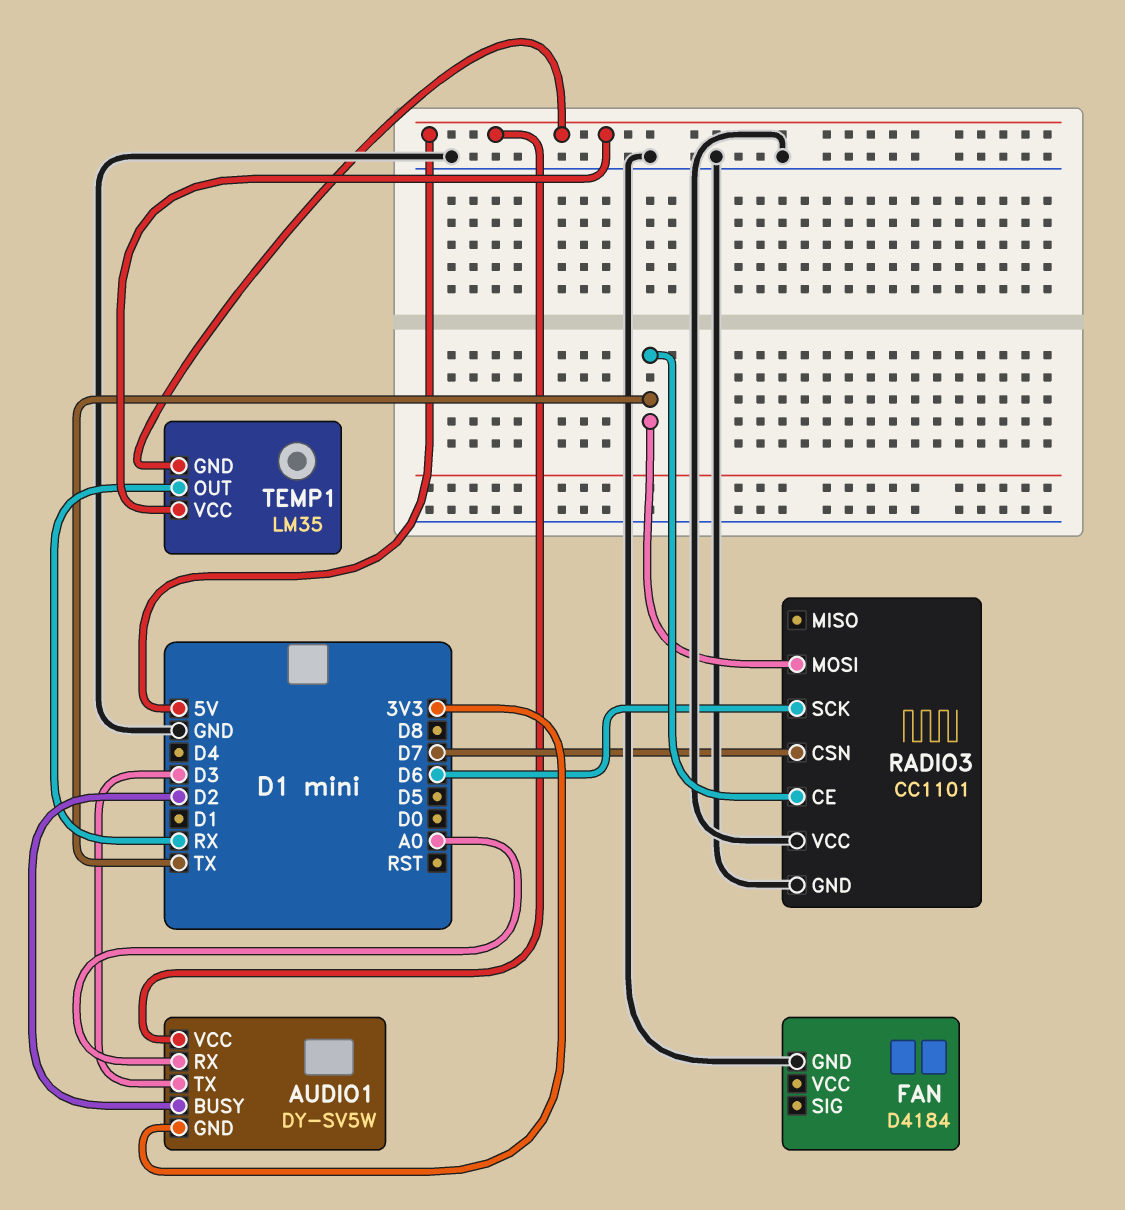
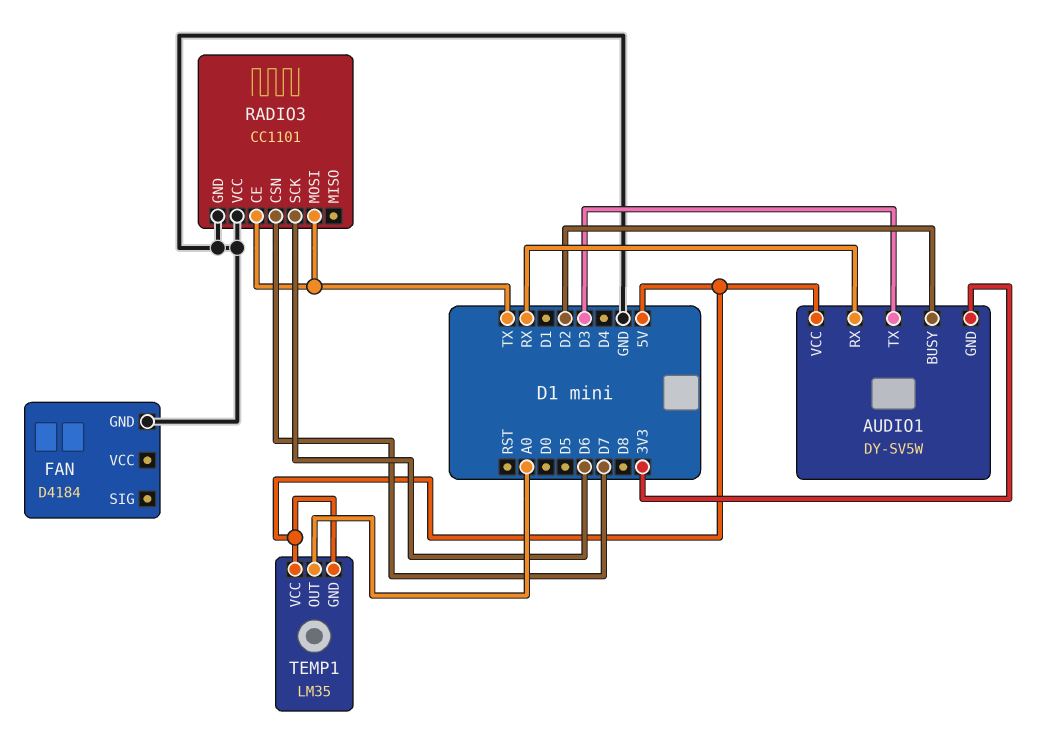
AUDIO1 pin RX: A0 -> RX
TEMP1 pin OUT: RX -> A0

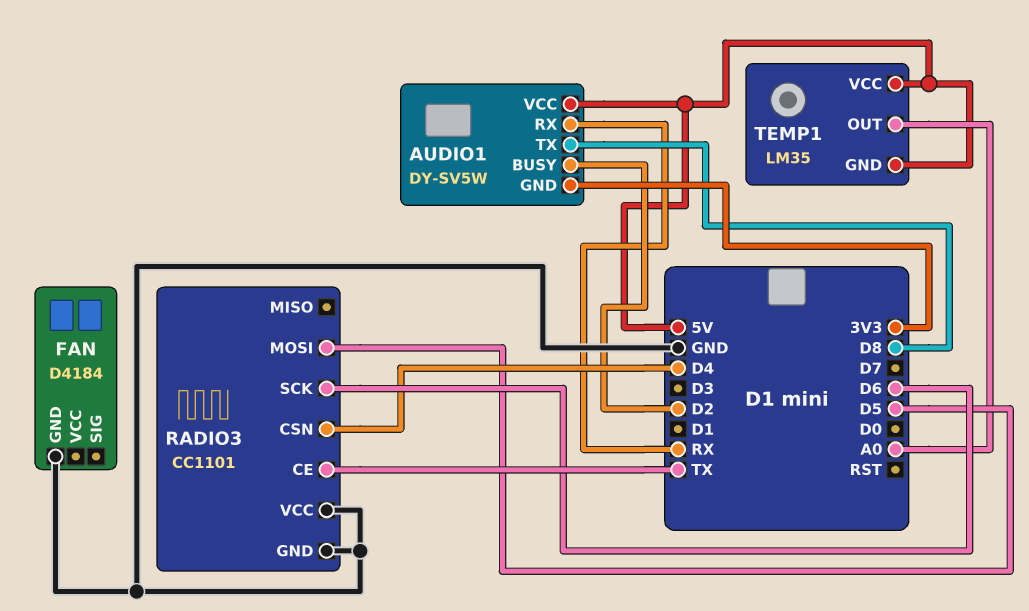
AUDIO1 pin TX: D3 -> D8
RADIO3 pin CSN: D7 -> D4
RADIO3 pin MOSI: TX -> D5

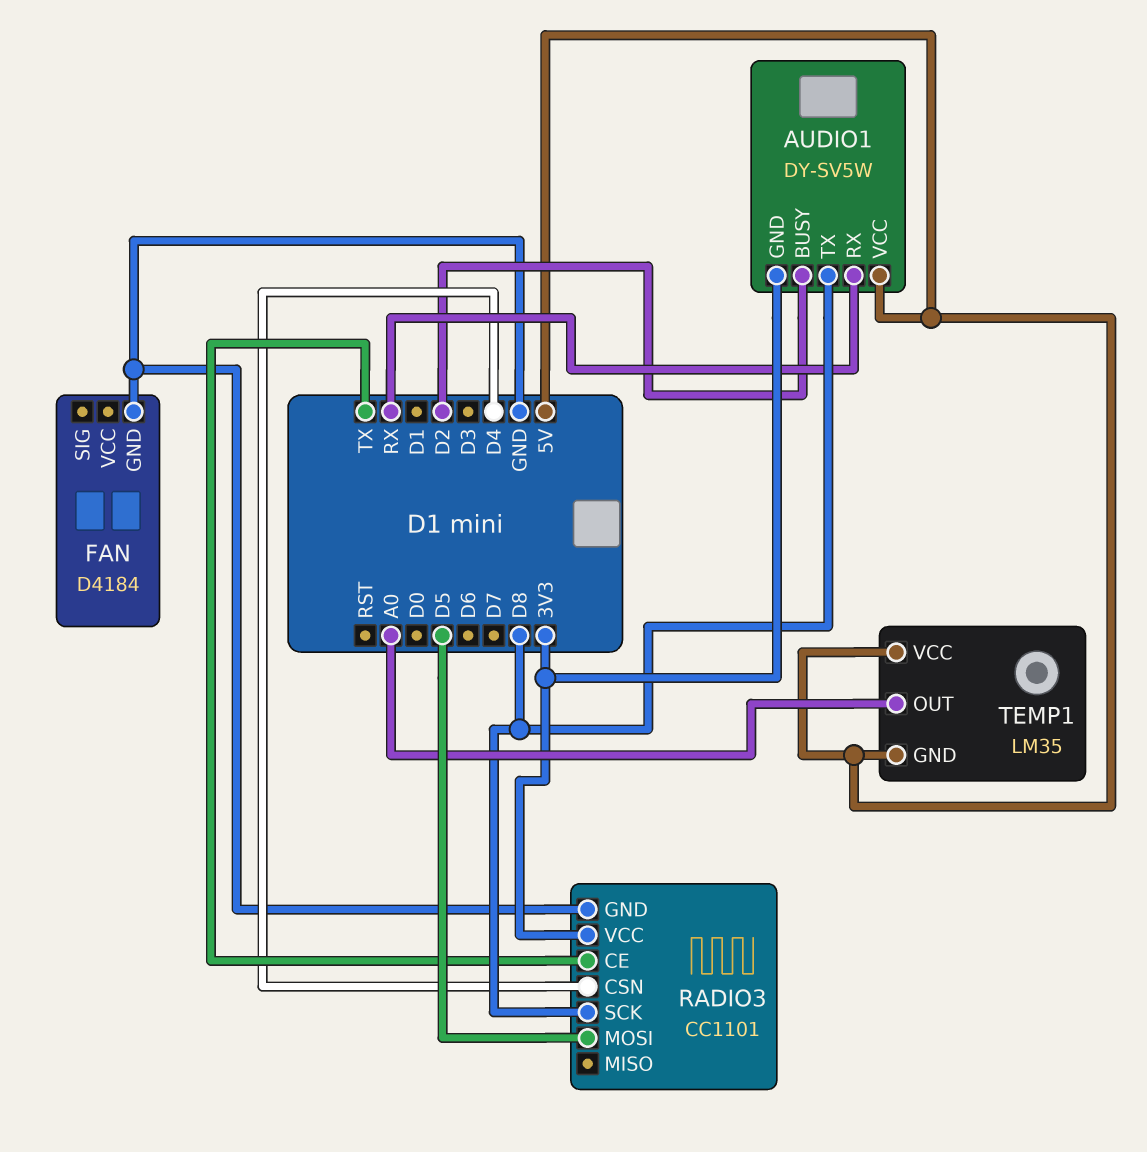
RADIO3 pin SCK: D6 -> D8
RADIO3 pin VCC: GND -> 3V3

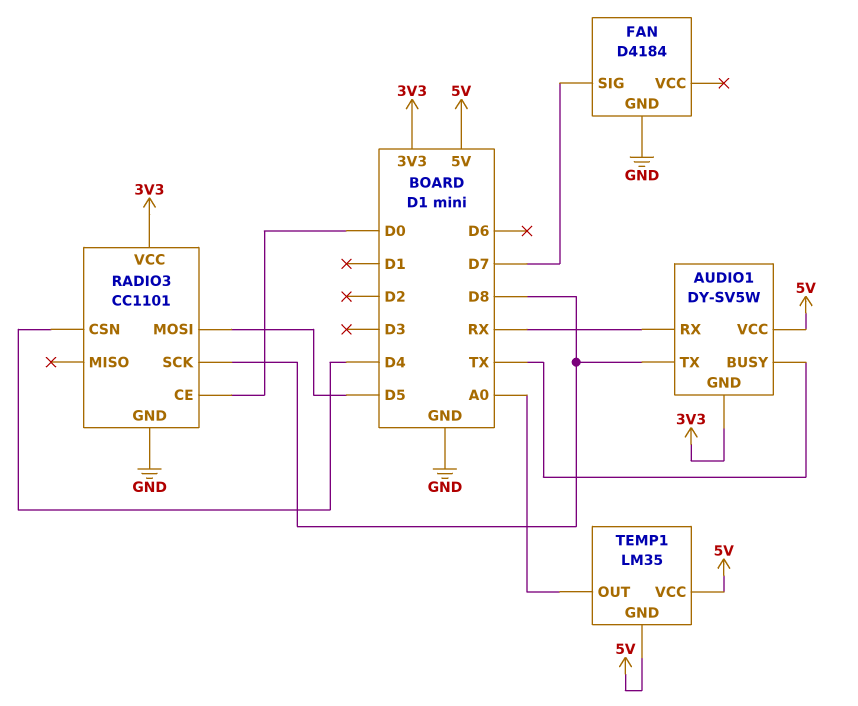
AUDIO1 pin BUSY: D2 -> TX
FAN pin SIG: none -> D7
RADIO3 pin CE: TX -> D0

